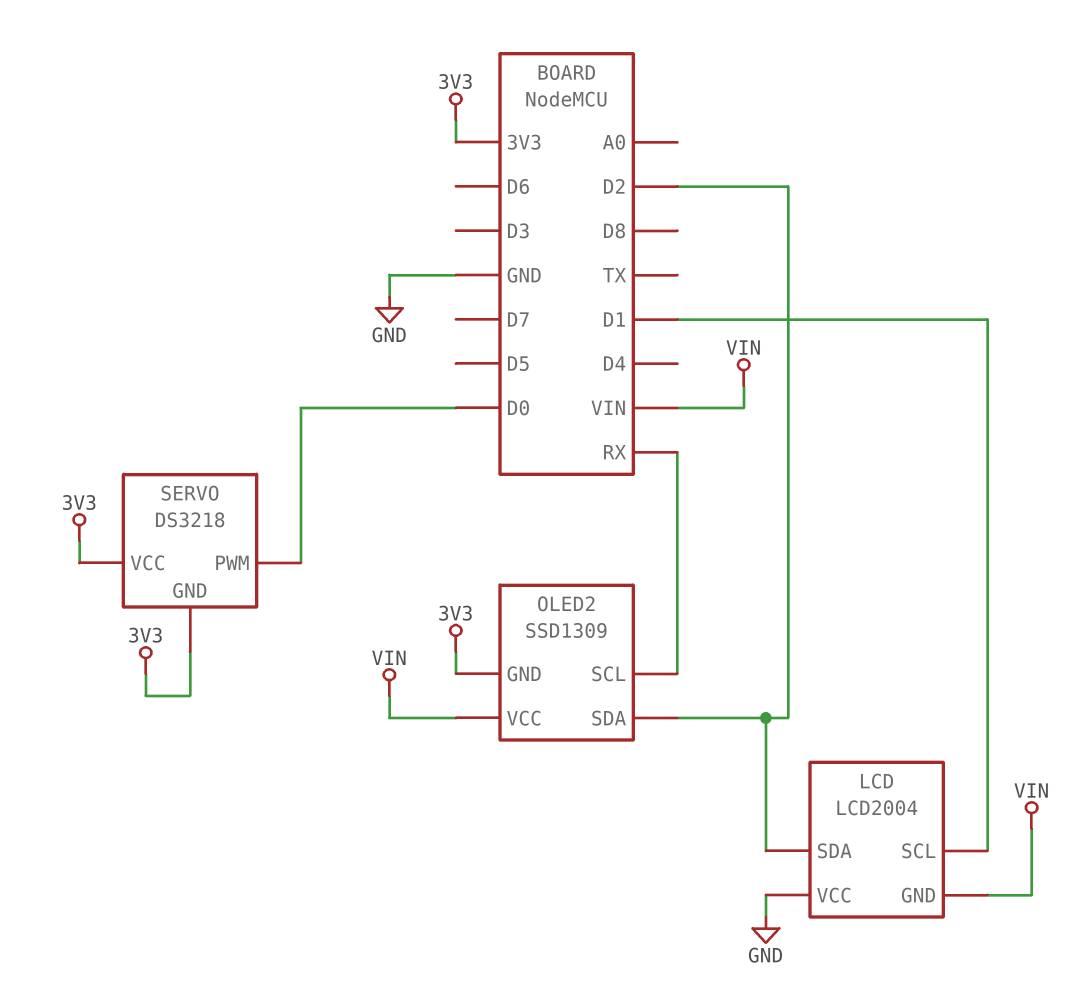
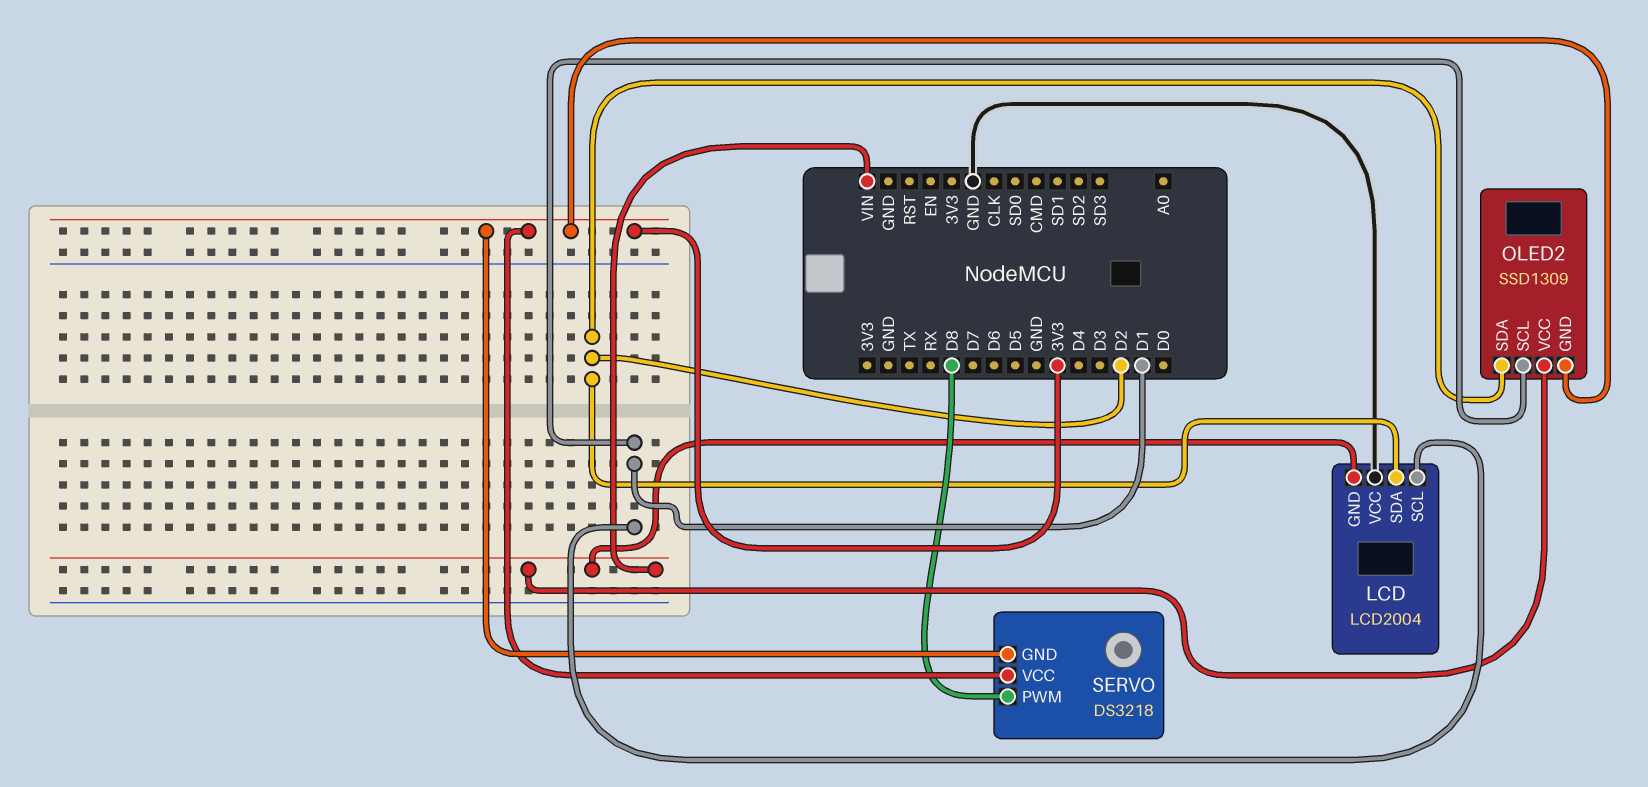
OLED2 pin SCL: RX -> D1
SERVO pin PWM: D0 -> D8

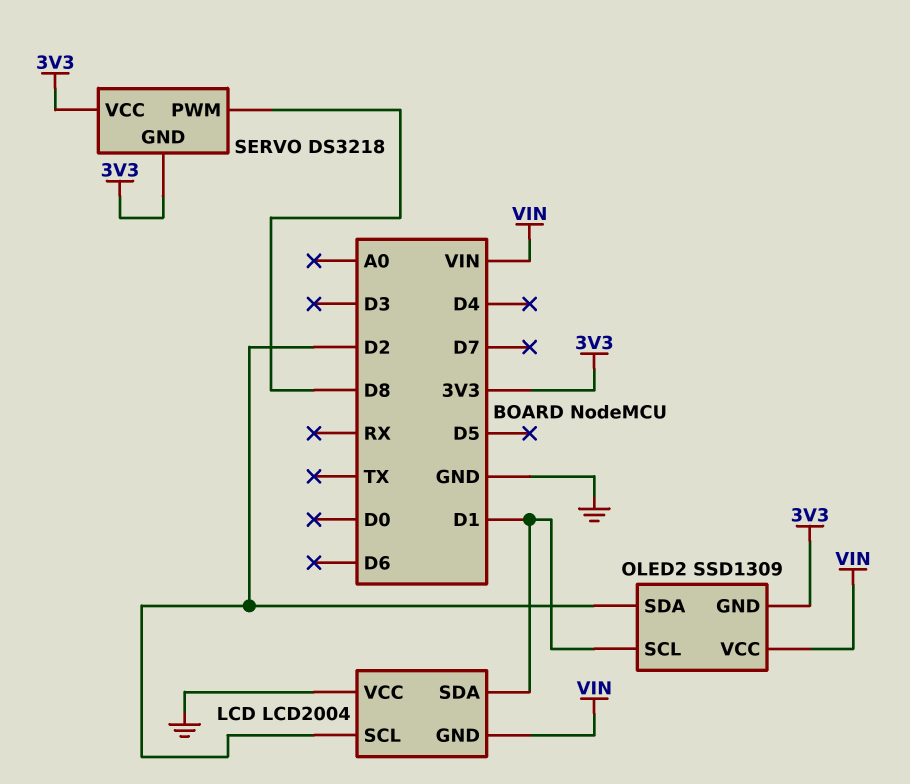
LCD pin SCL: D1 -> D2
LCD pin SDA: D2 -> D1

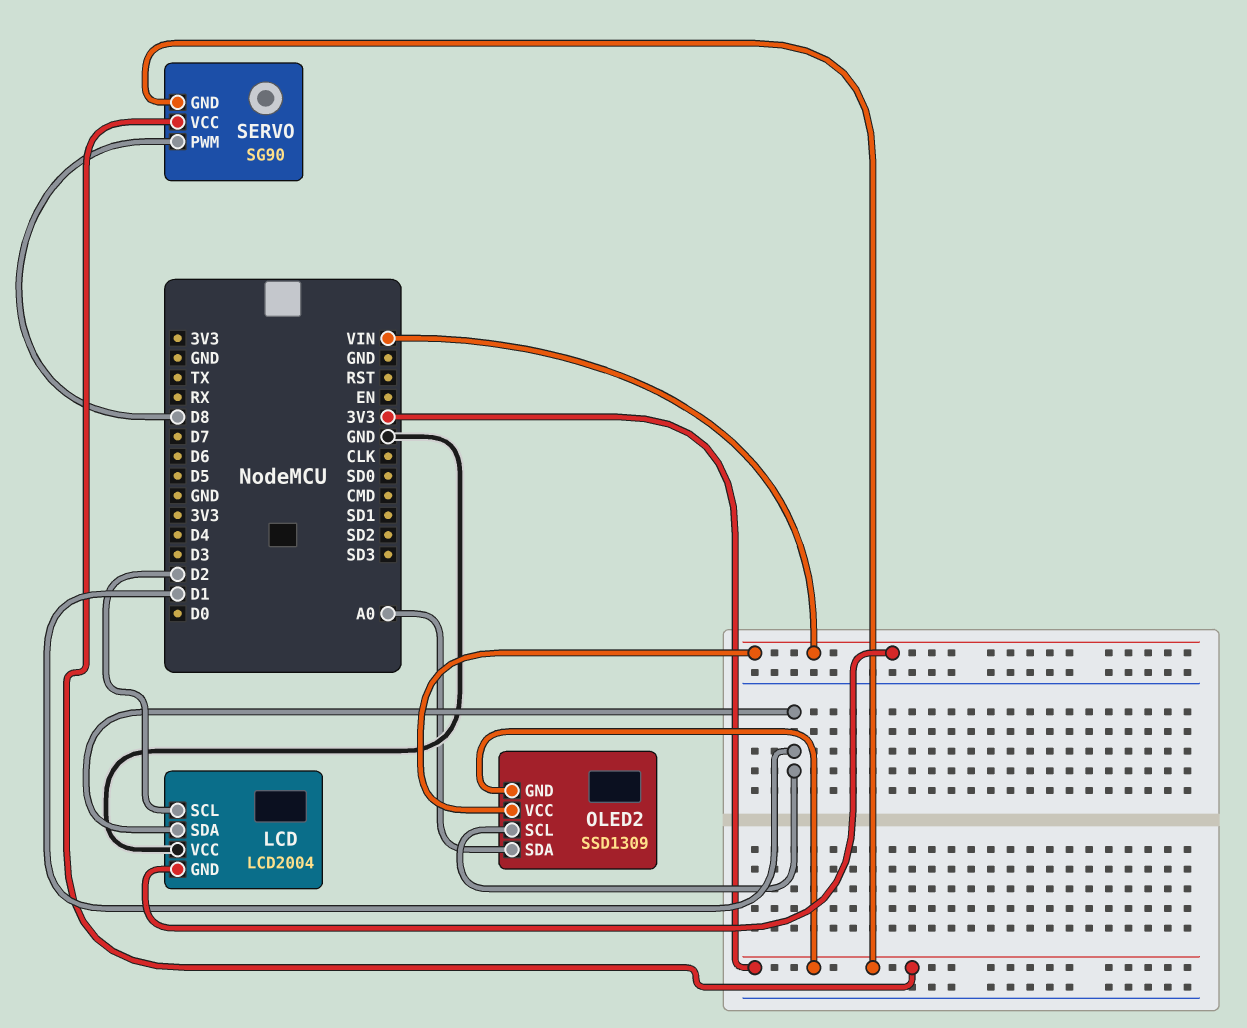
OLED2 pin SDA: D2 -> A0
SERVO: DS3218 -> SG90

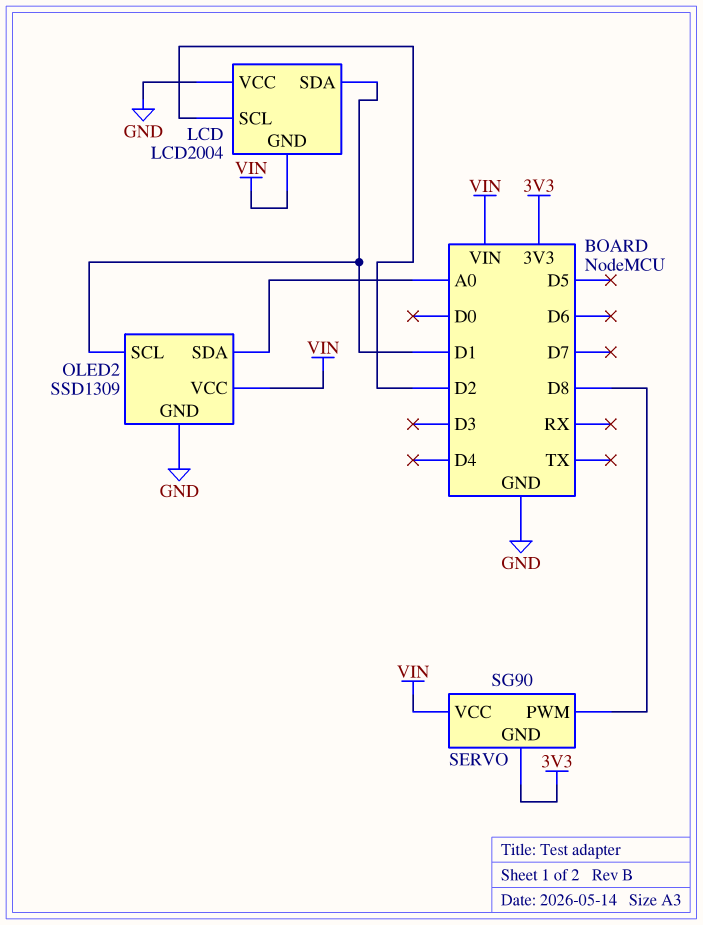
OLED2 pin GND: 3V3 -> GND
SERVO pin VCC: 3V3 -> VIN

